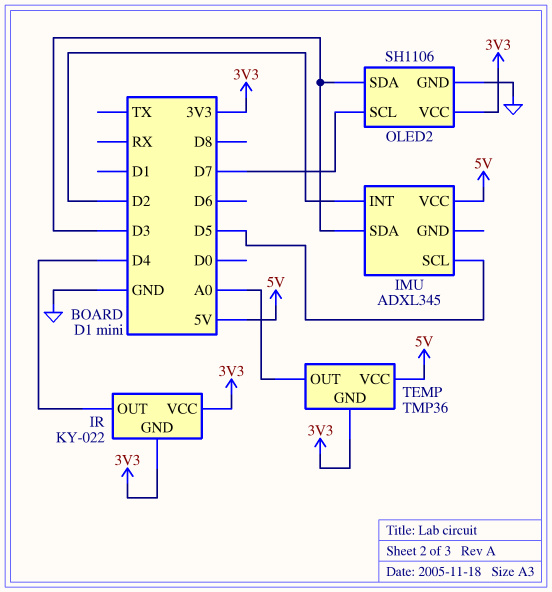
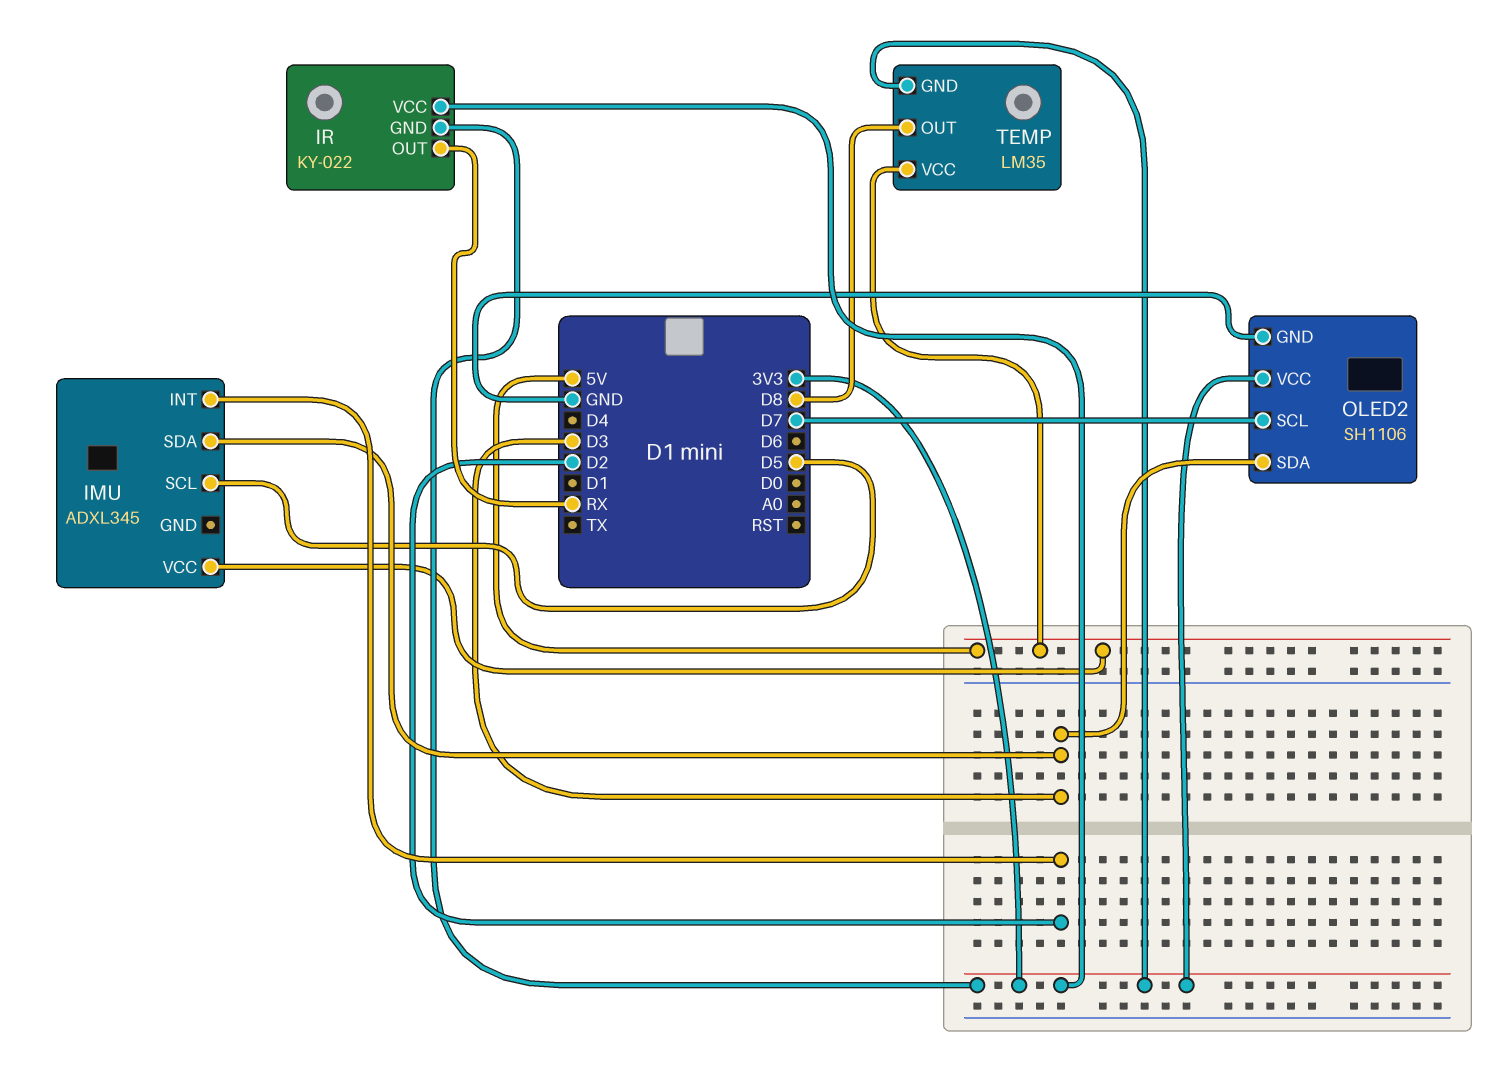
IR pin OUT: D4 -> RX
TEMP: TMP36 -> LM35
TEMP pin OUT: A0 -> D8

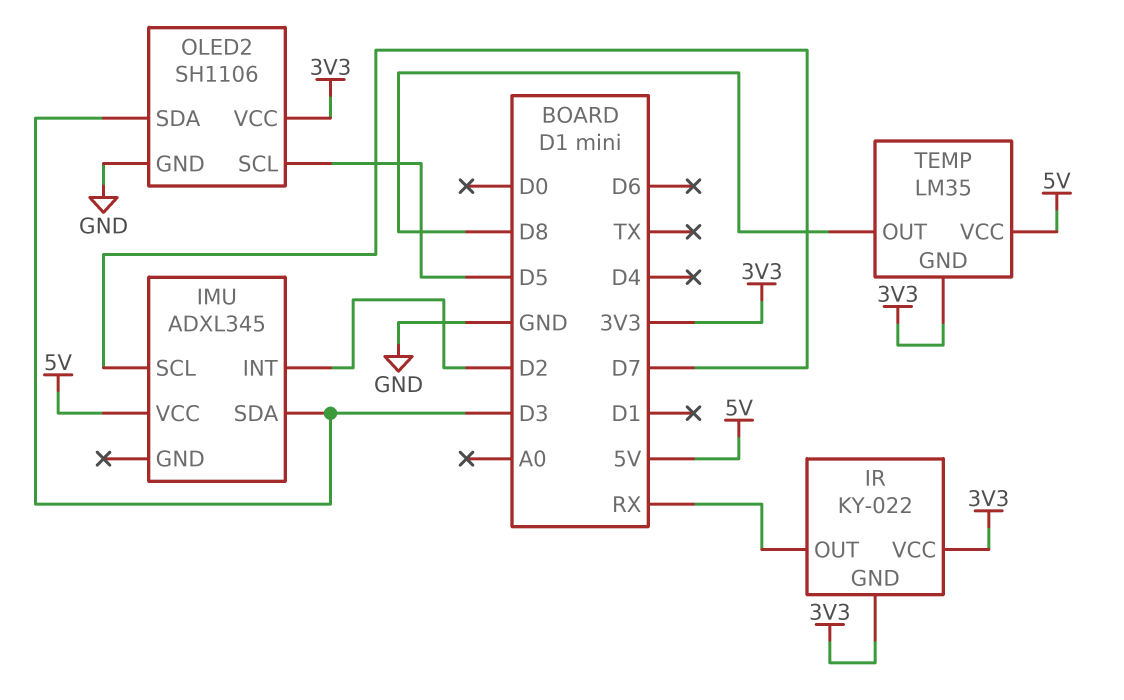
IMU pin SCL: D5 -> D7
OLED2 pin SCL: D7 -> D5

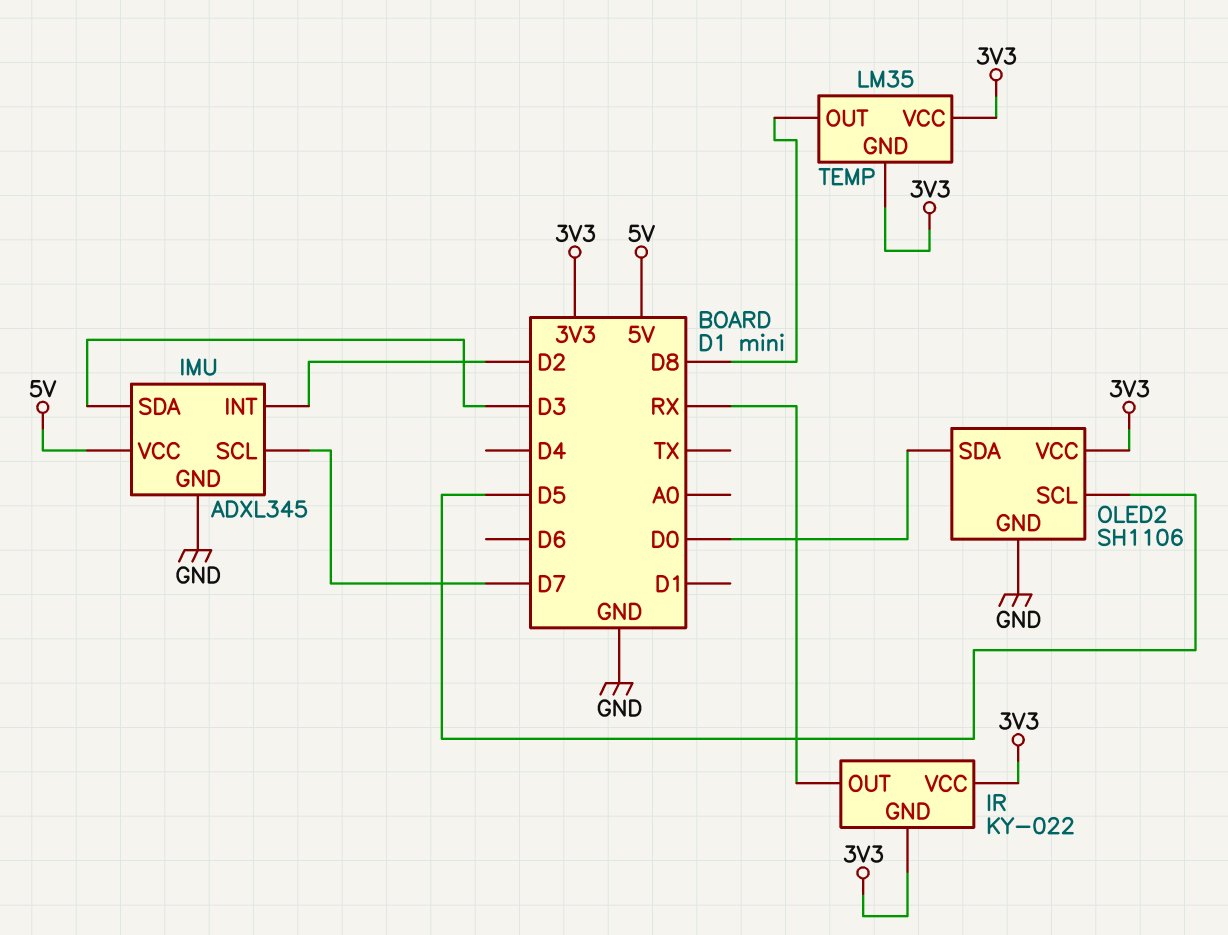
IMU pin GND: none -> GND
OLED2 pin SDA: D3 -> D0
TEMP pin VCC: 5V -> 3V3

